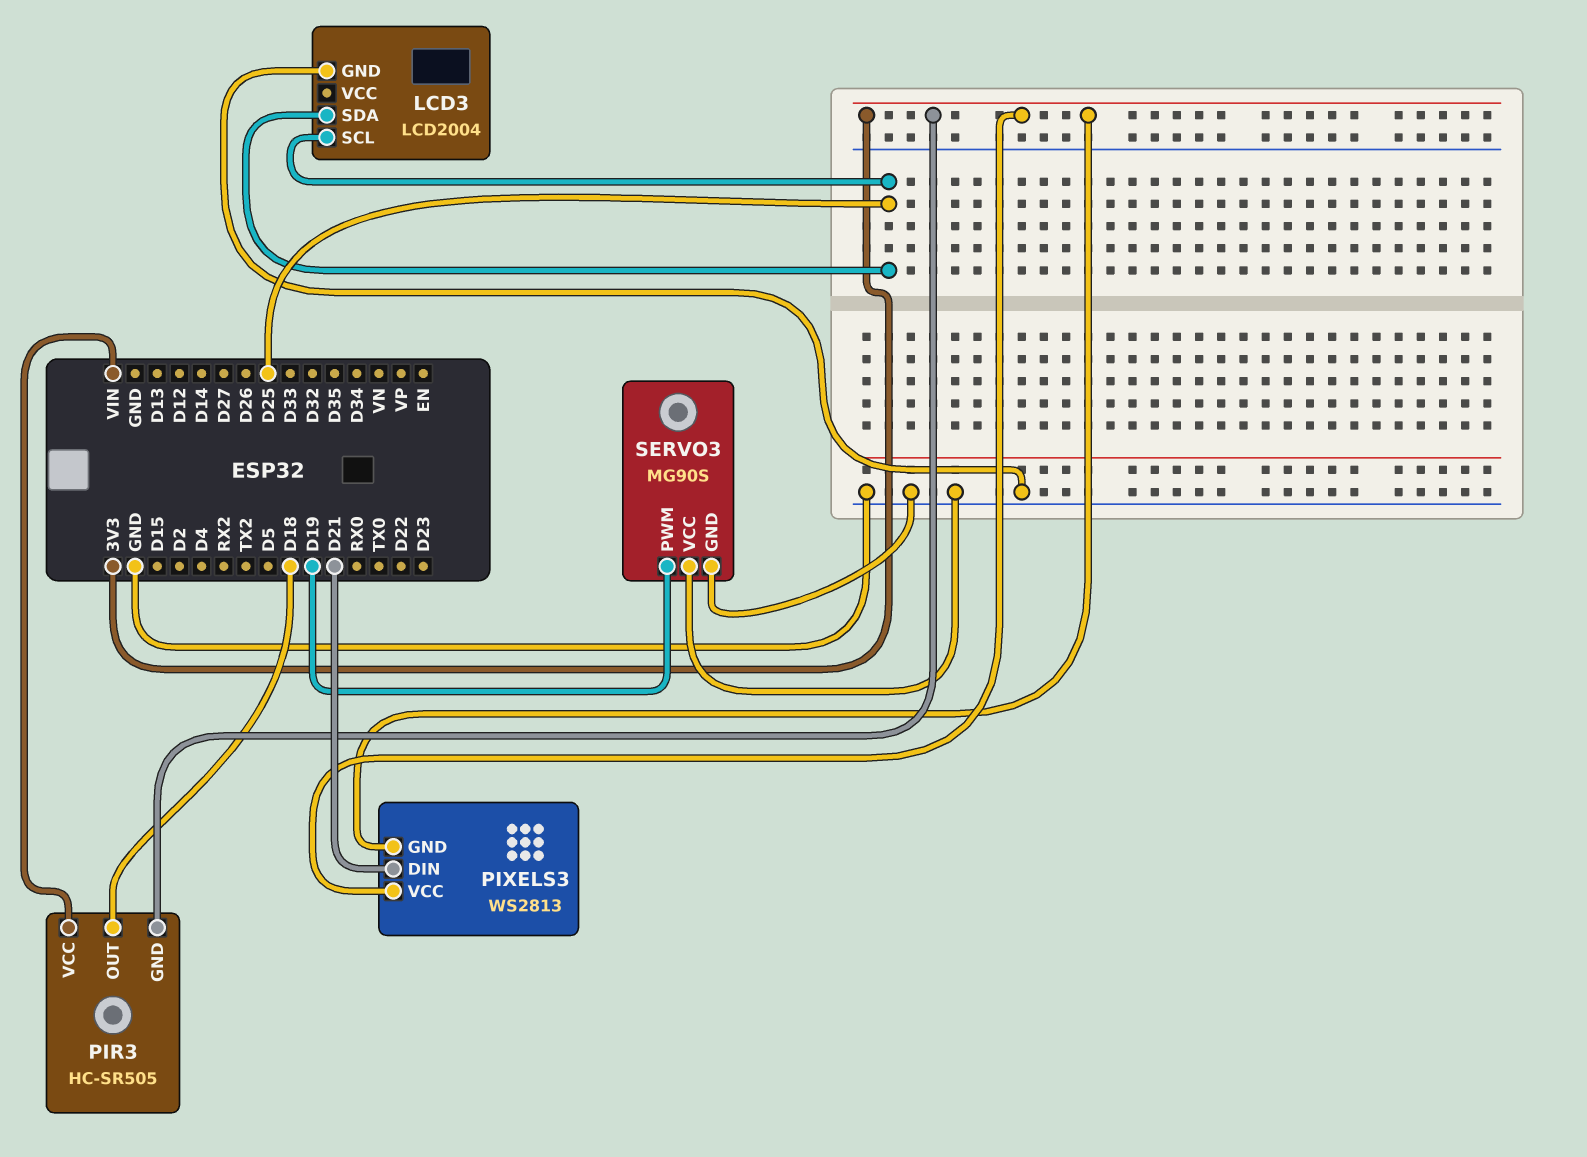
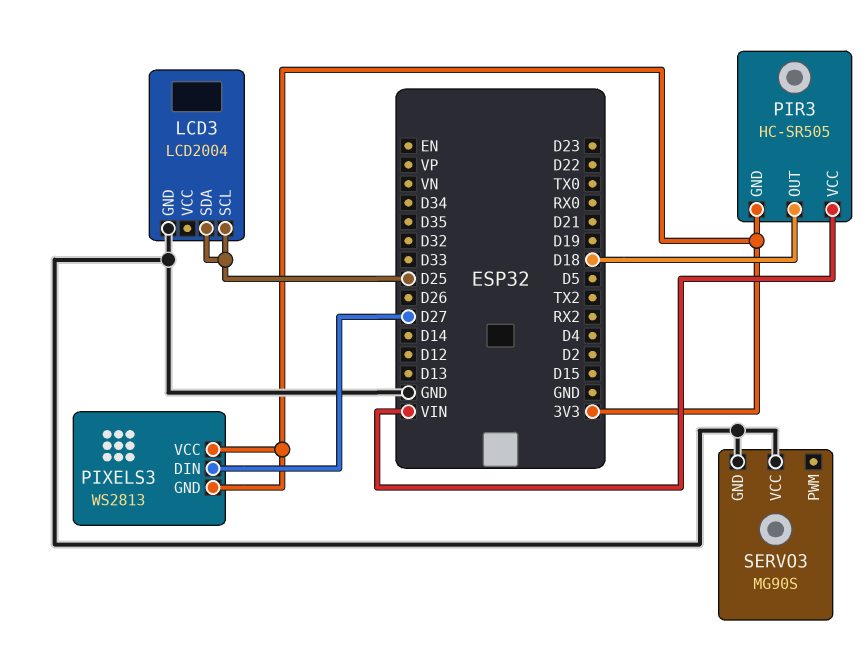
PIXELS3 pin DIN: D21 -> D27
SERVO3 pin PWM: D19 -> none

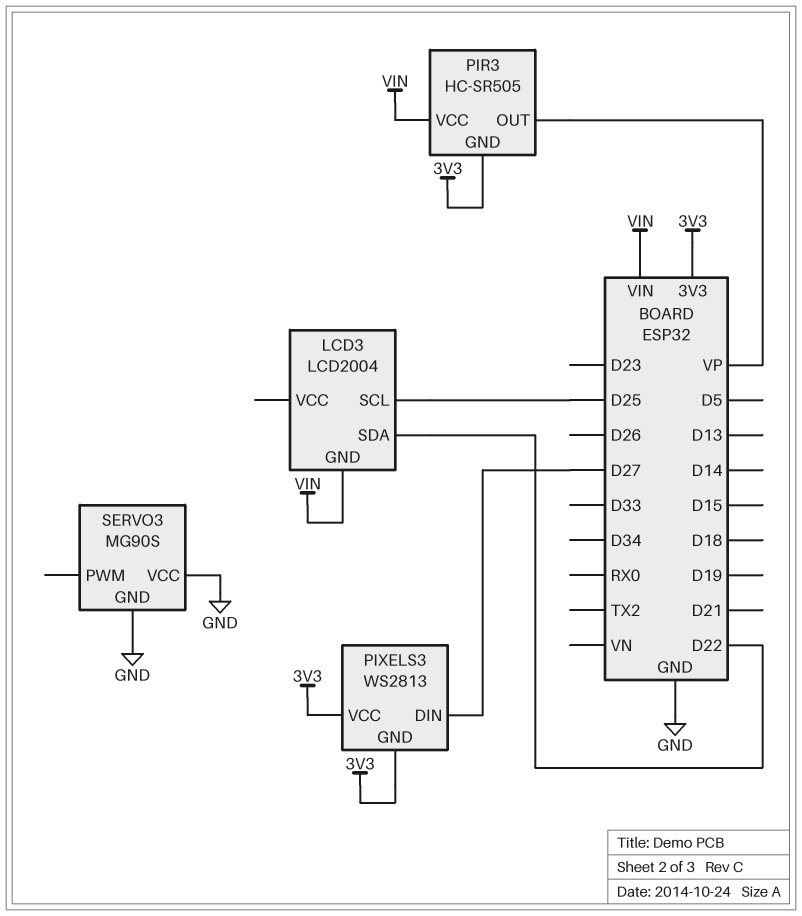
LCD3 pin GND: GND -> VIN
LCD3 pin SDA: D25 -> D22
PIR3 pin OUT: D18 -> VP

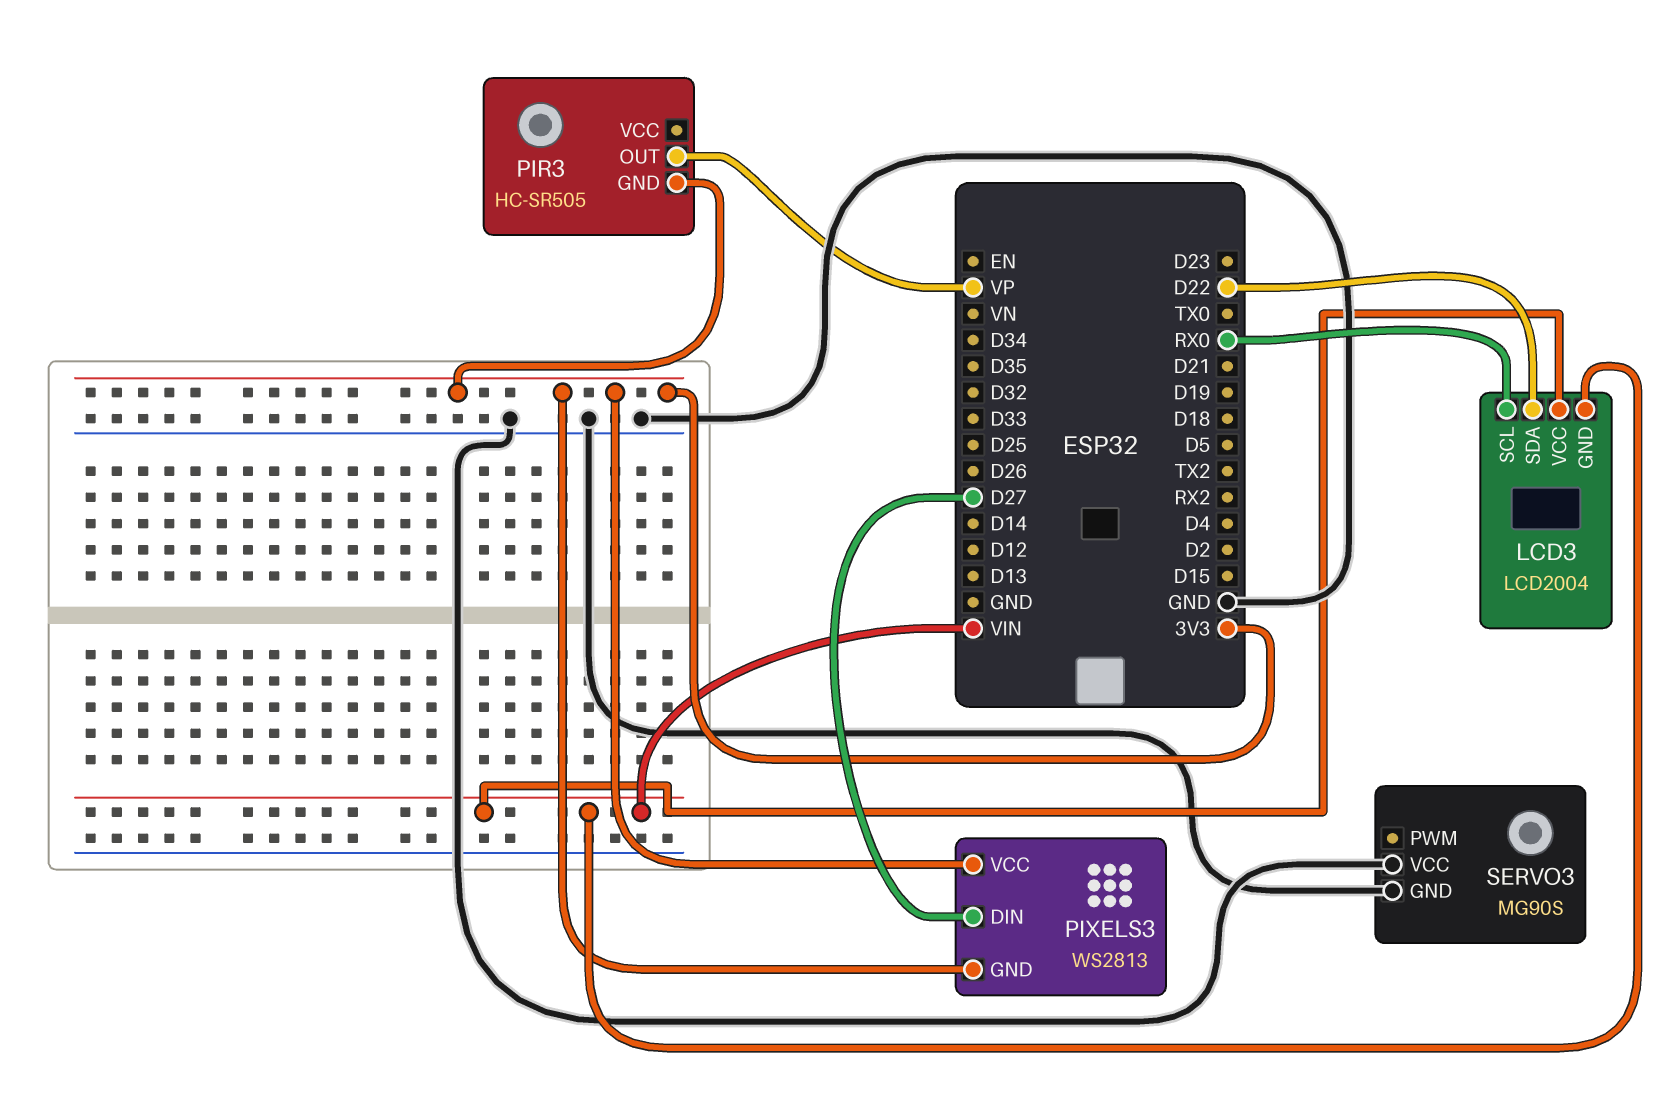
LCD3 pin SCL: D25 -> RX0
LCD3 pin VCC: none -> VIN
PIR3 pin VCC: VIN -> none

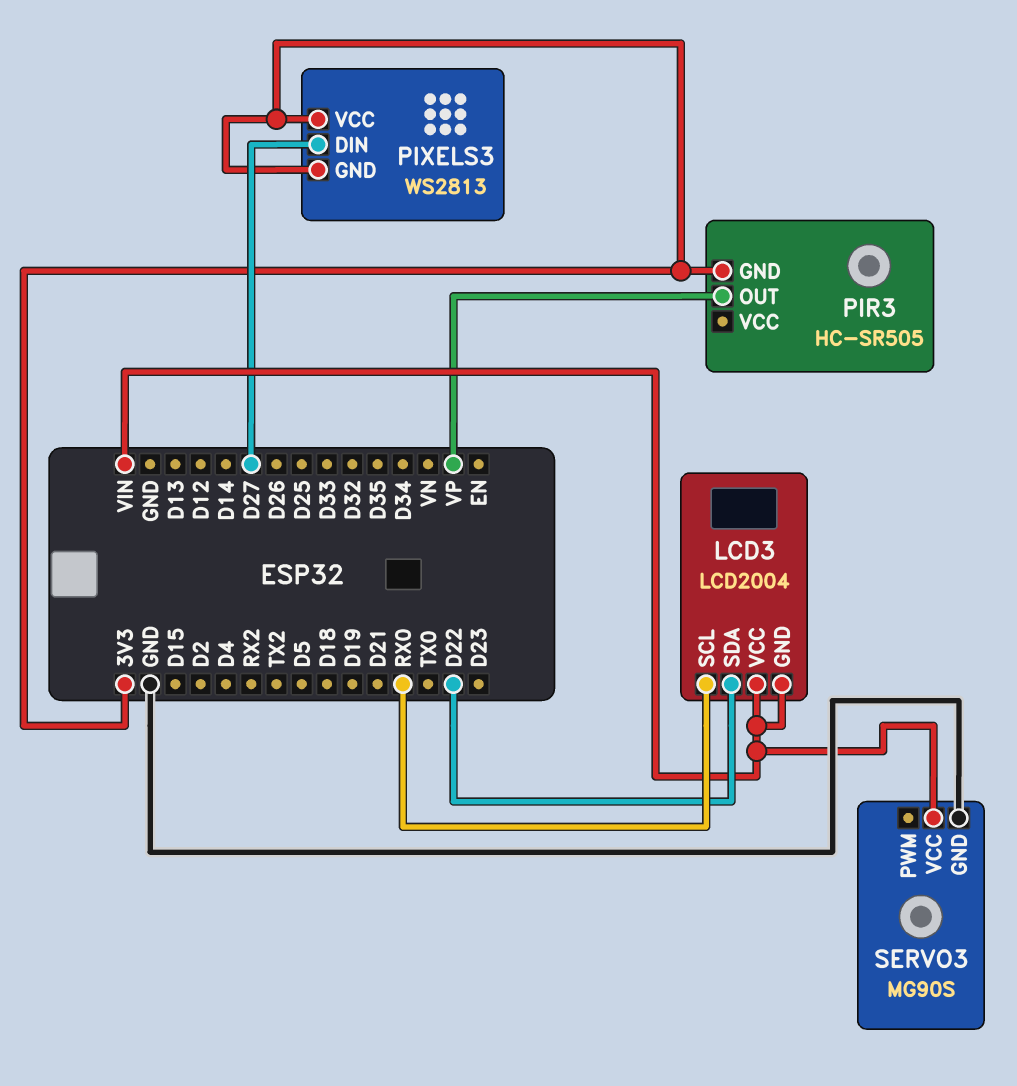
SERVO3 pin VCC: GND -> VIN

